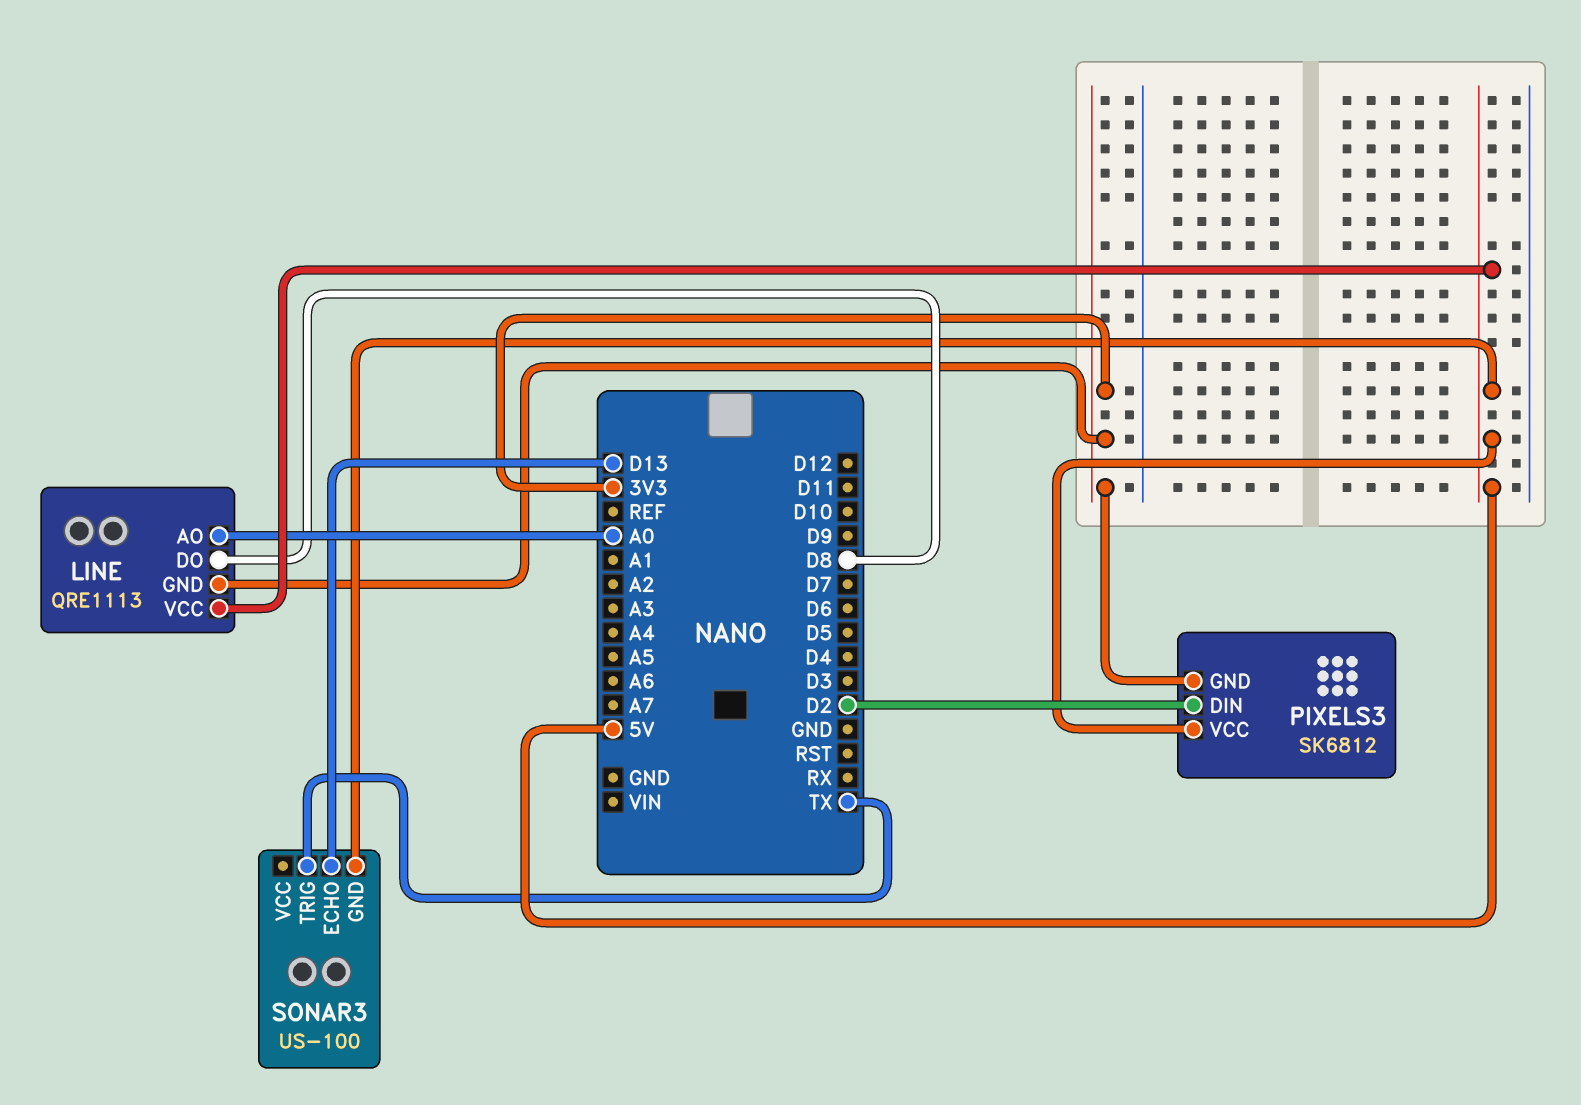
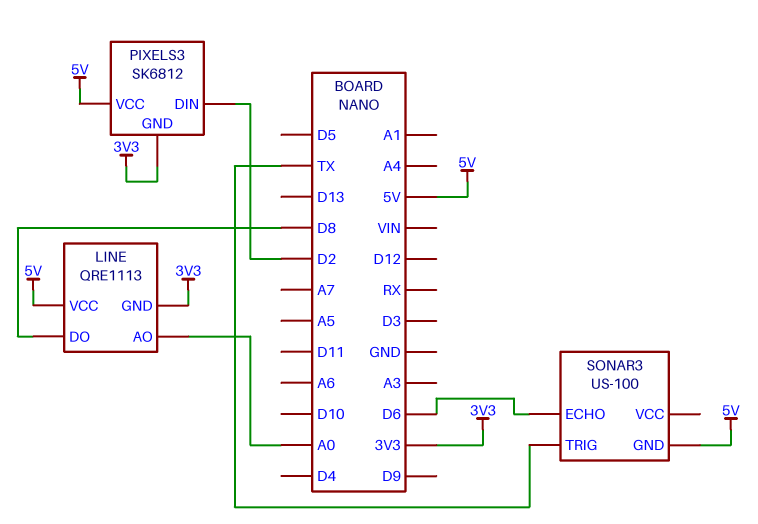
SONAR3 pin ECHO: D13 -> D6

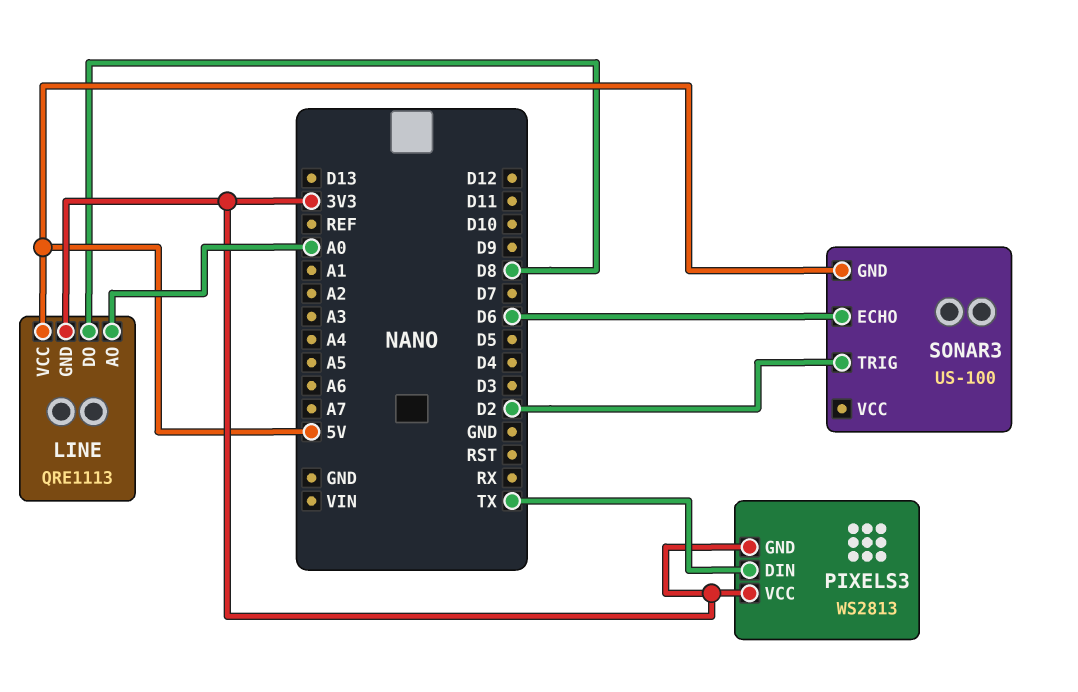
PIXELS3: SK6812 -> WS2813
PIXELS3 pin DIN: D2 -> TX
PIXELS3 pin VCC: 5V -> 3V3
SONAR3 pin TRIG: TX -> D2

